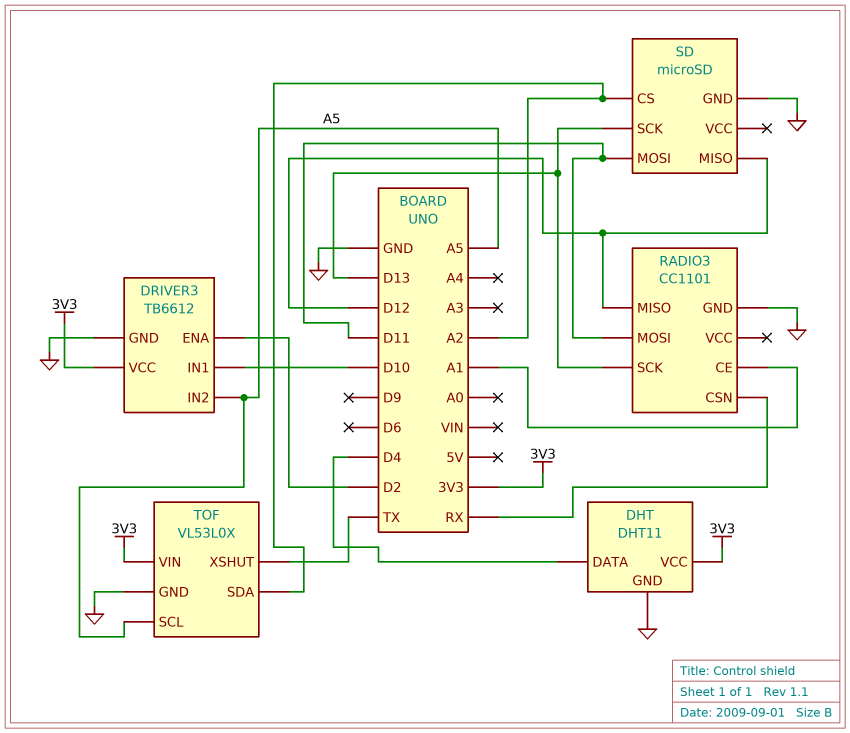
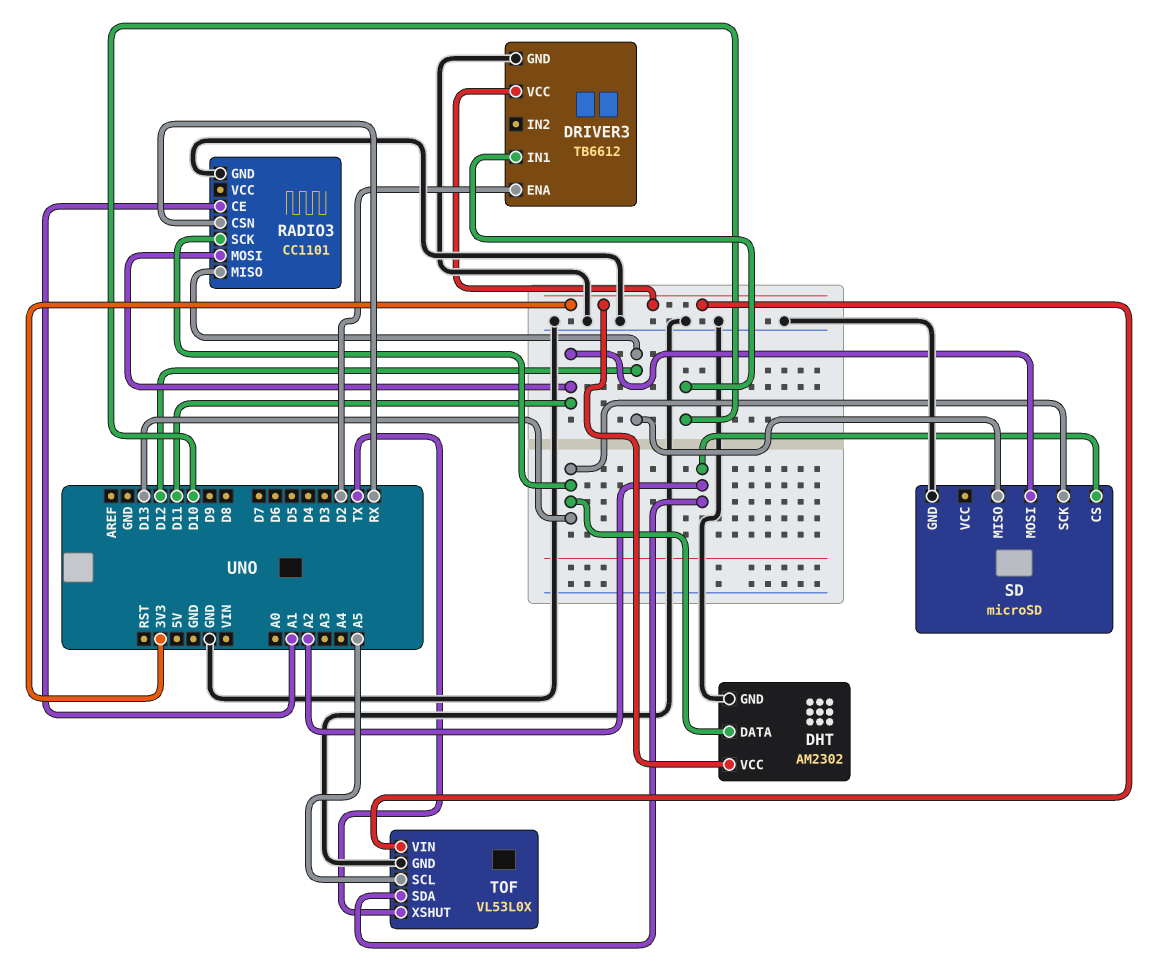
DHT: DHT11 -> AM2302
DHT pin DATA: D4 -> D13
DRIVER3 pin IN2: A5 -> none

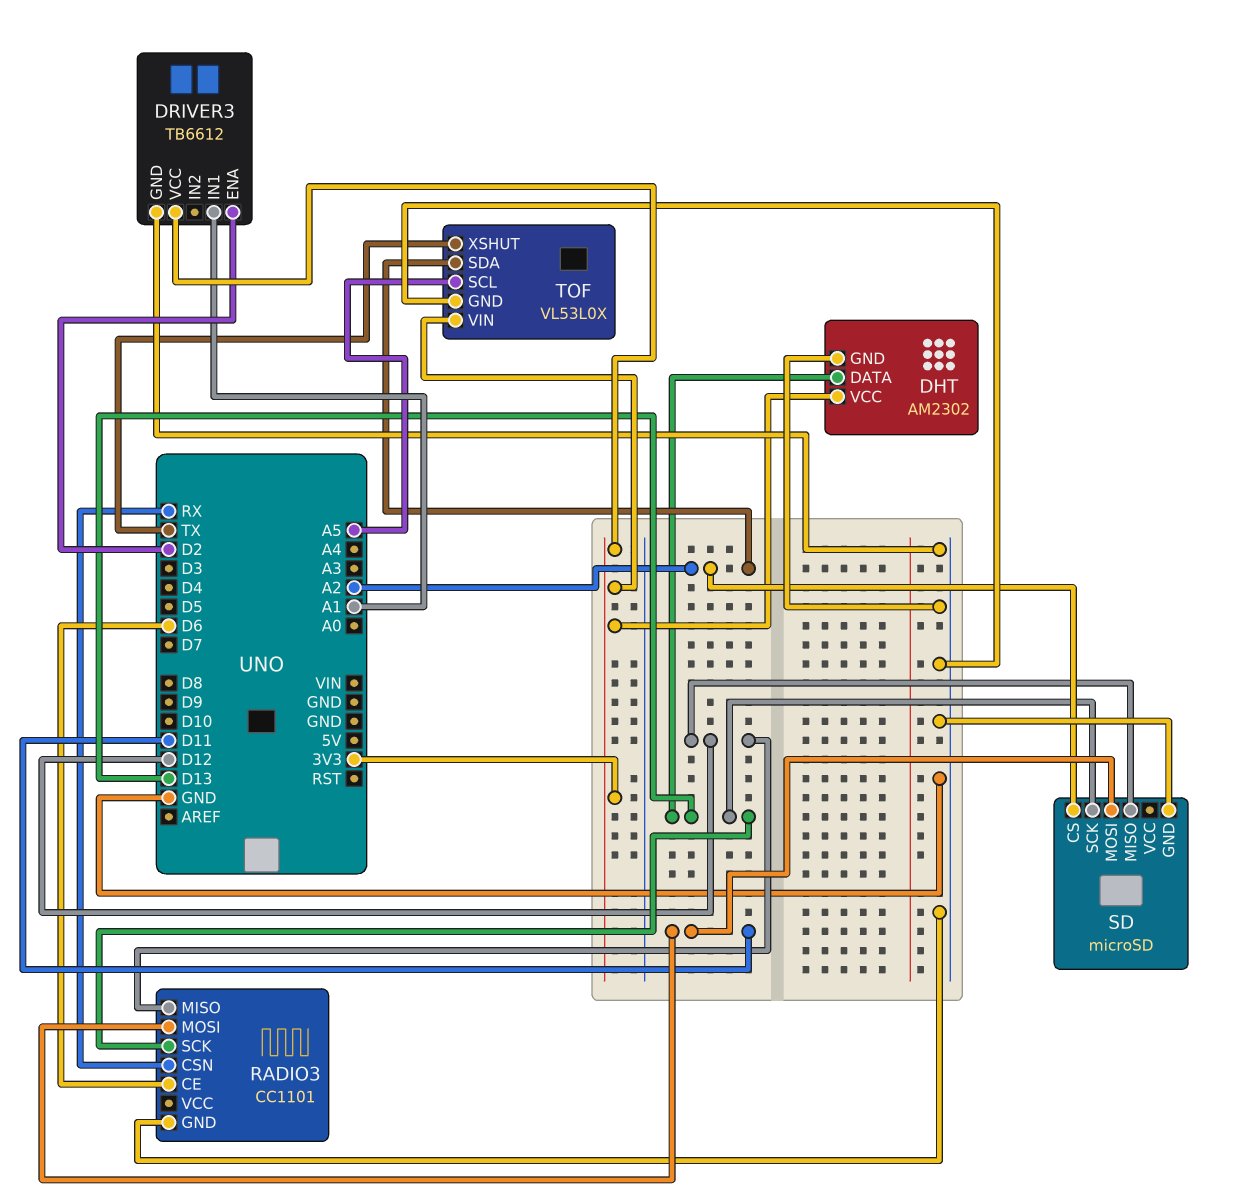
DRIVER3 pin IN1: D10 -> A1
RADIO3 pin CE: A1 -> D6

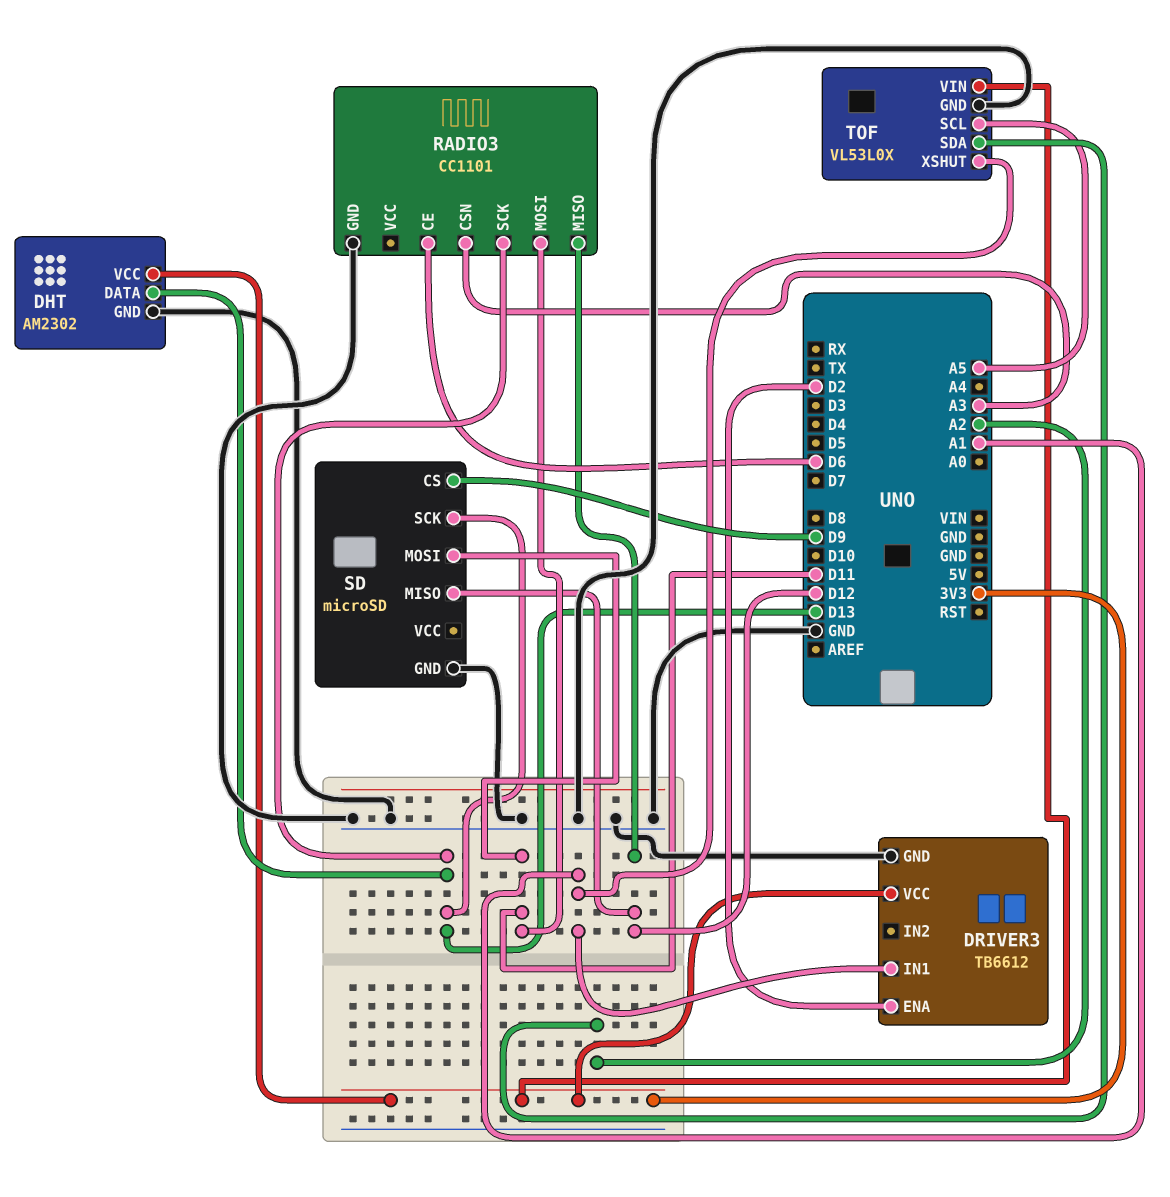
RADIO3 pin CSN: RX -> A3
SD pin CS: A2 -> D9
TOF pin XSHUT: TX -> A1

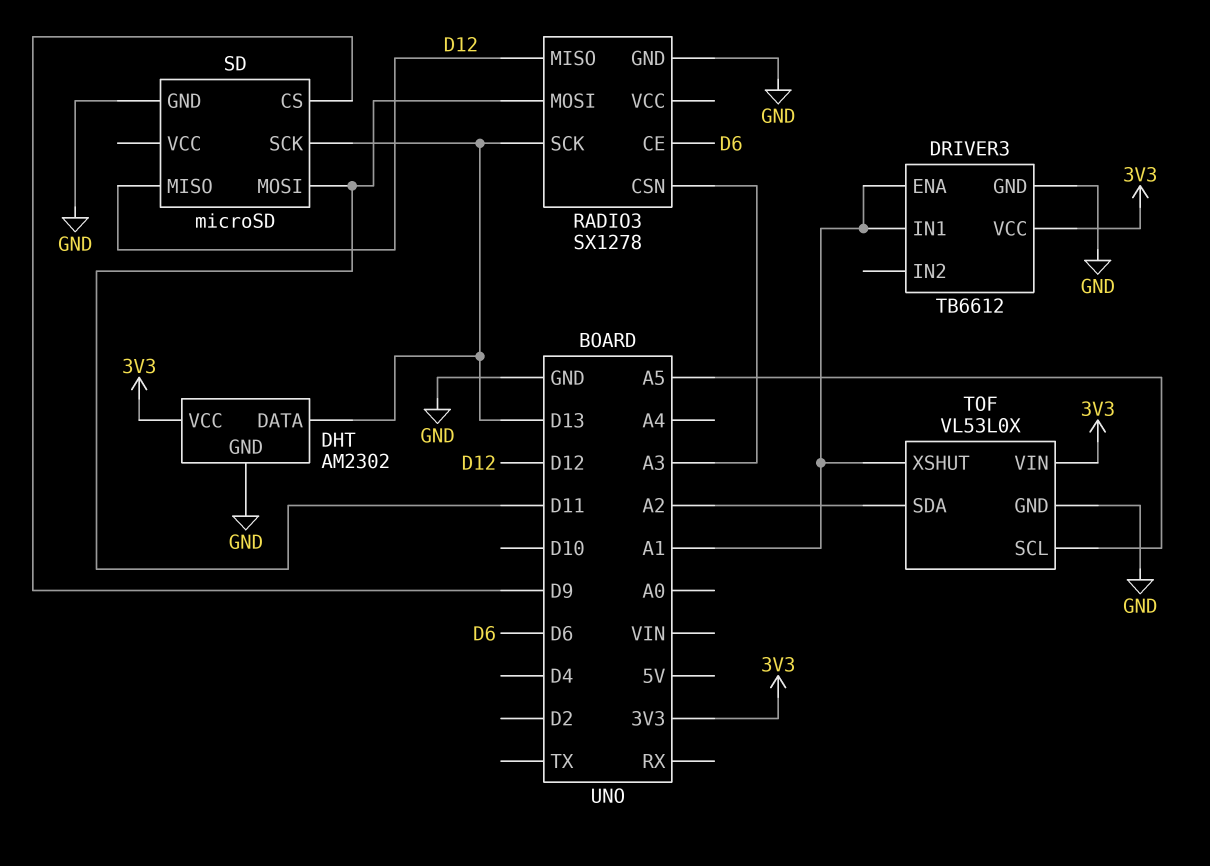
DRIVER3 pin ENA: D2 -> A1
RADIO3: CC1101 -> SX1278

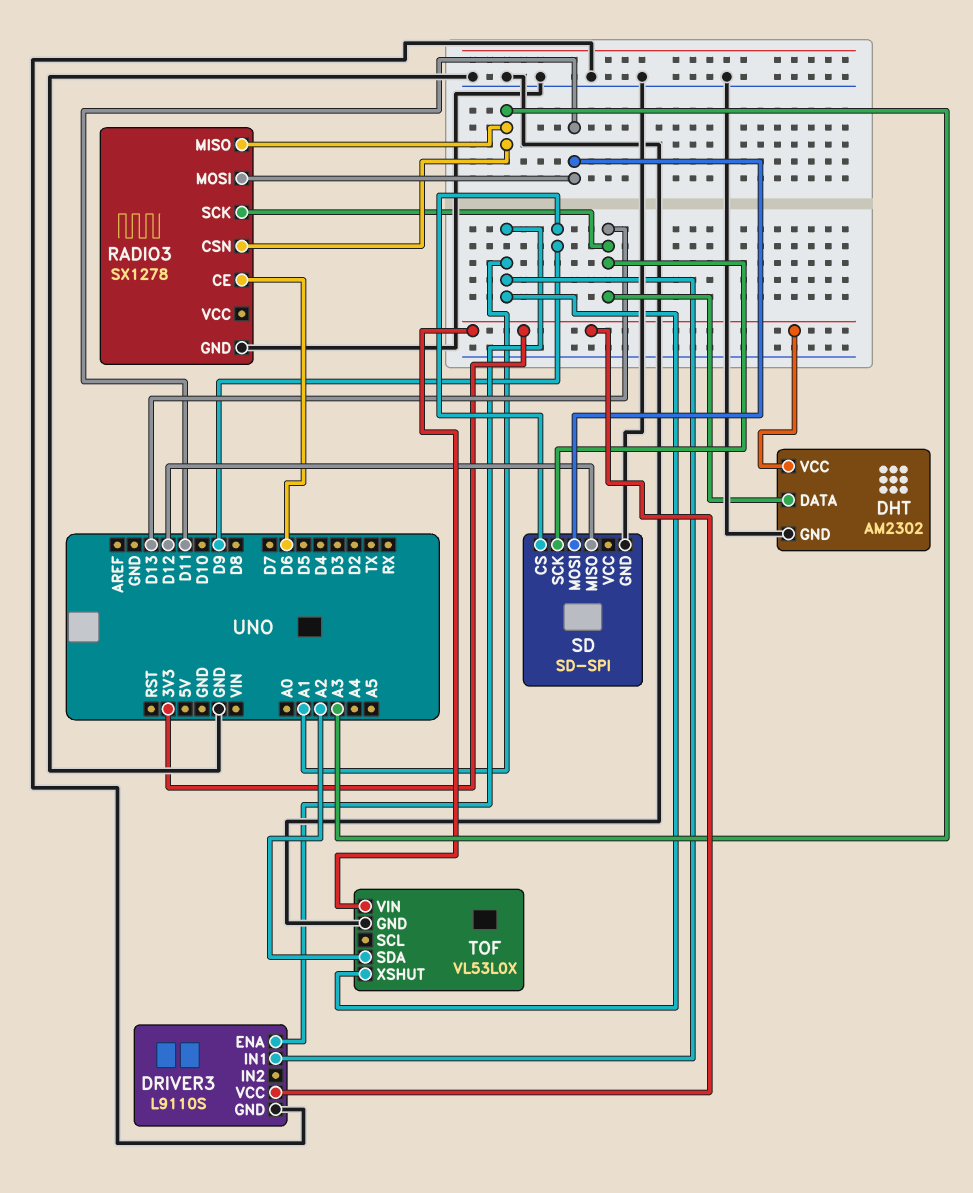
DRIVER3: TB6612 -> L9110S
RADIO3 pin MISO: D12 -> A3
SD: microSD -> SD-SPI
TOF pin SCL: A5 -> none

